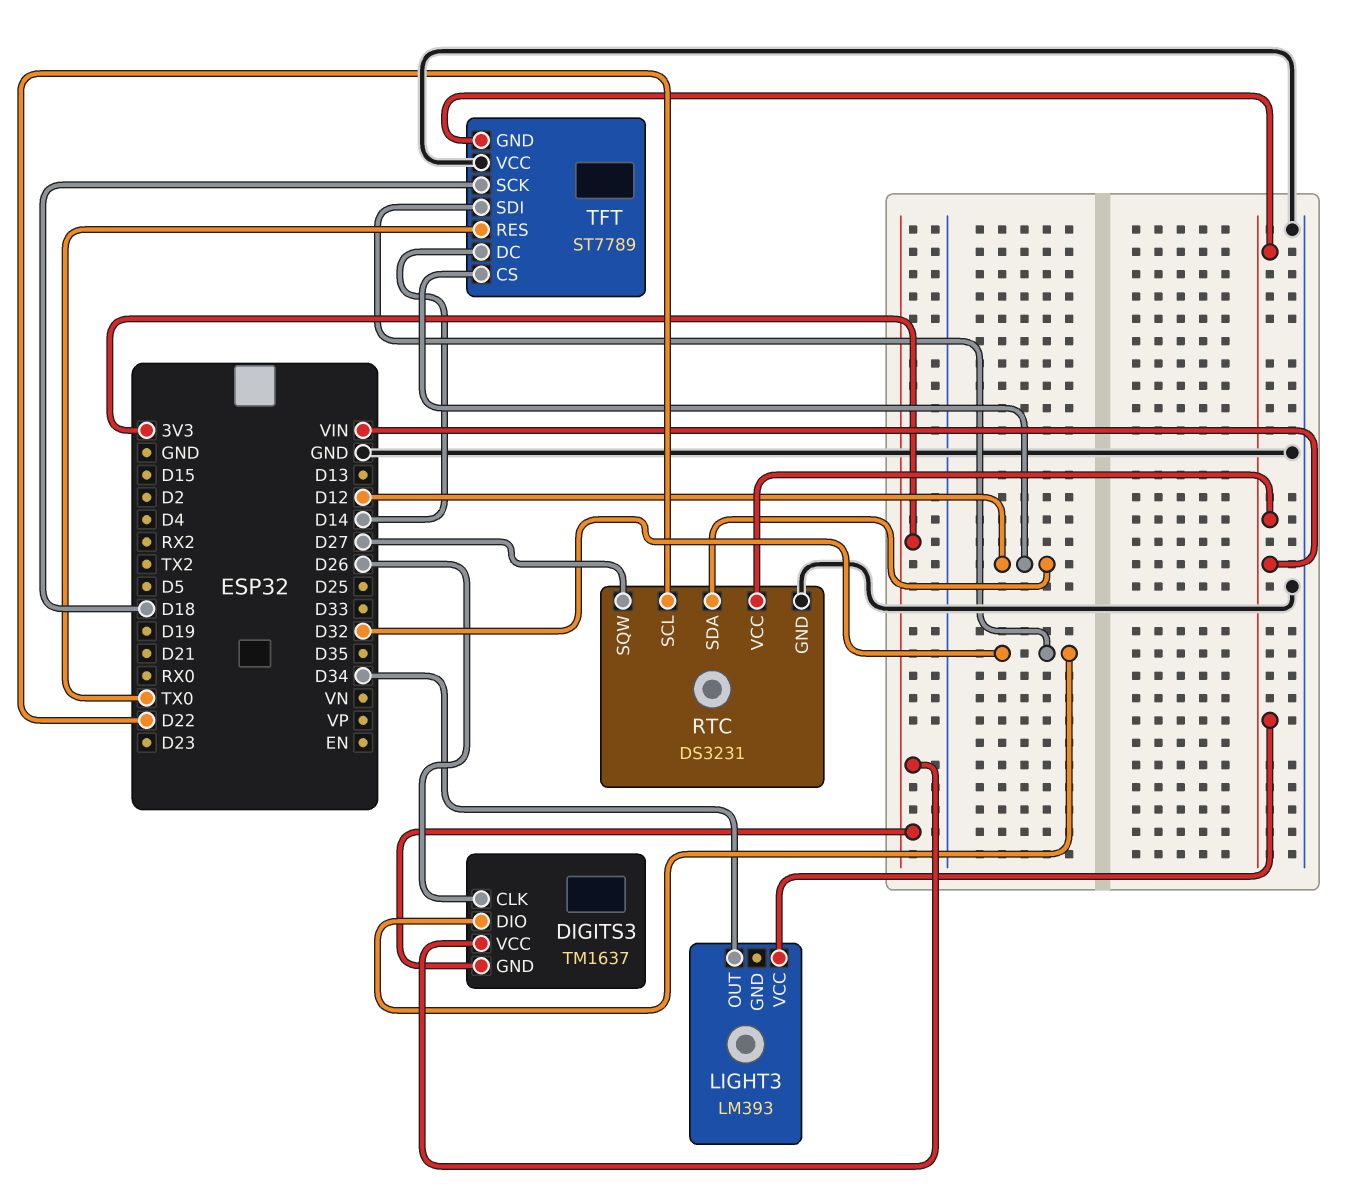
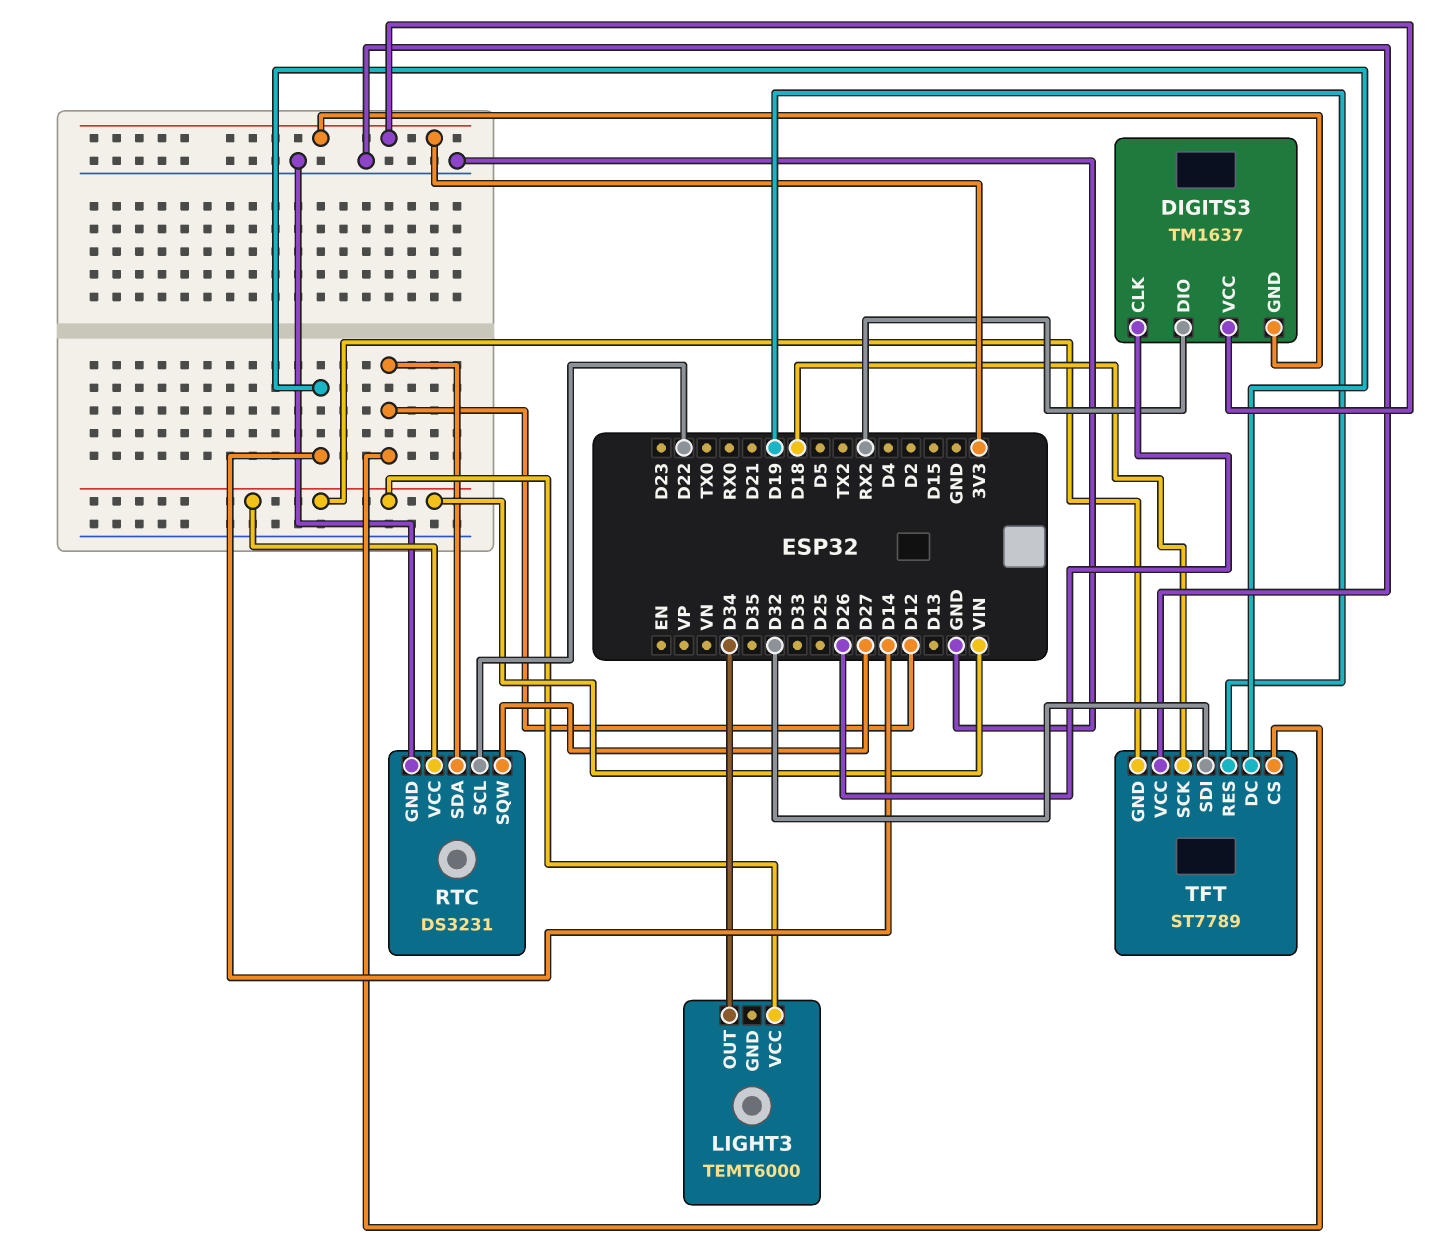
DIGITS3 pin DIO: D32 -> RX2
LIGHT3: LM393 -> TEMT6000
TFT pin RES: TX0 -> D19

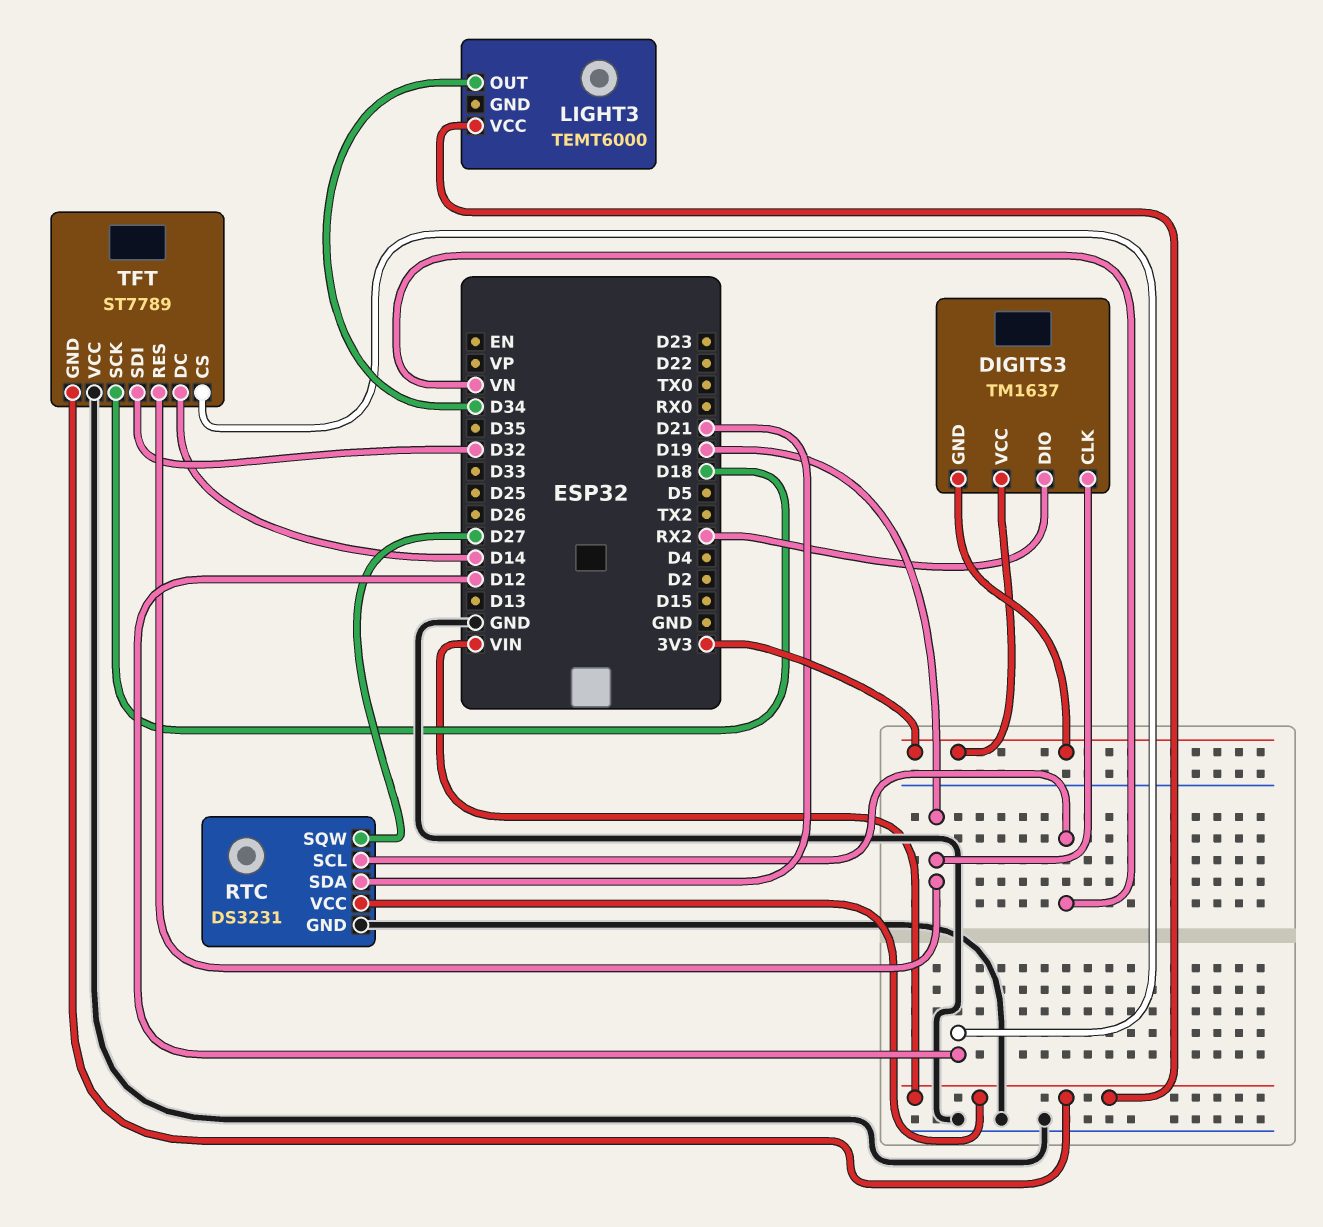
DIGITS3 pin CLK: D26 -> D19
RTC pin SCL: D22 -> VN
RTC pin SDA: D12 -> D21

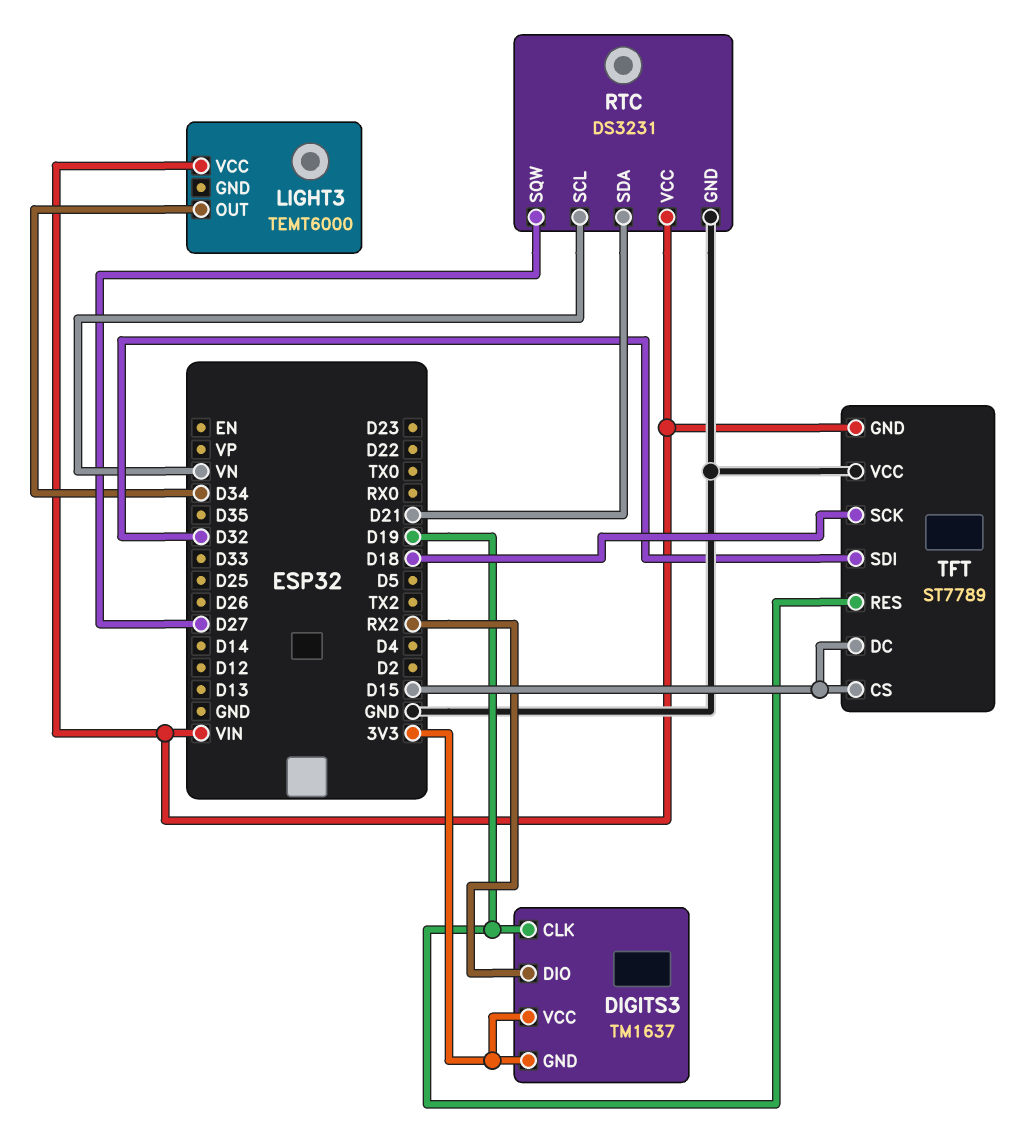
TFT pin CS: D12 -> D15
TFT pin DC: D14 -> D15

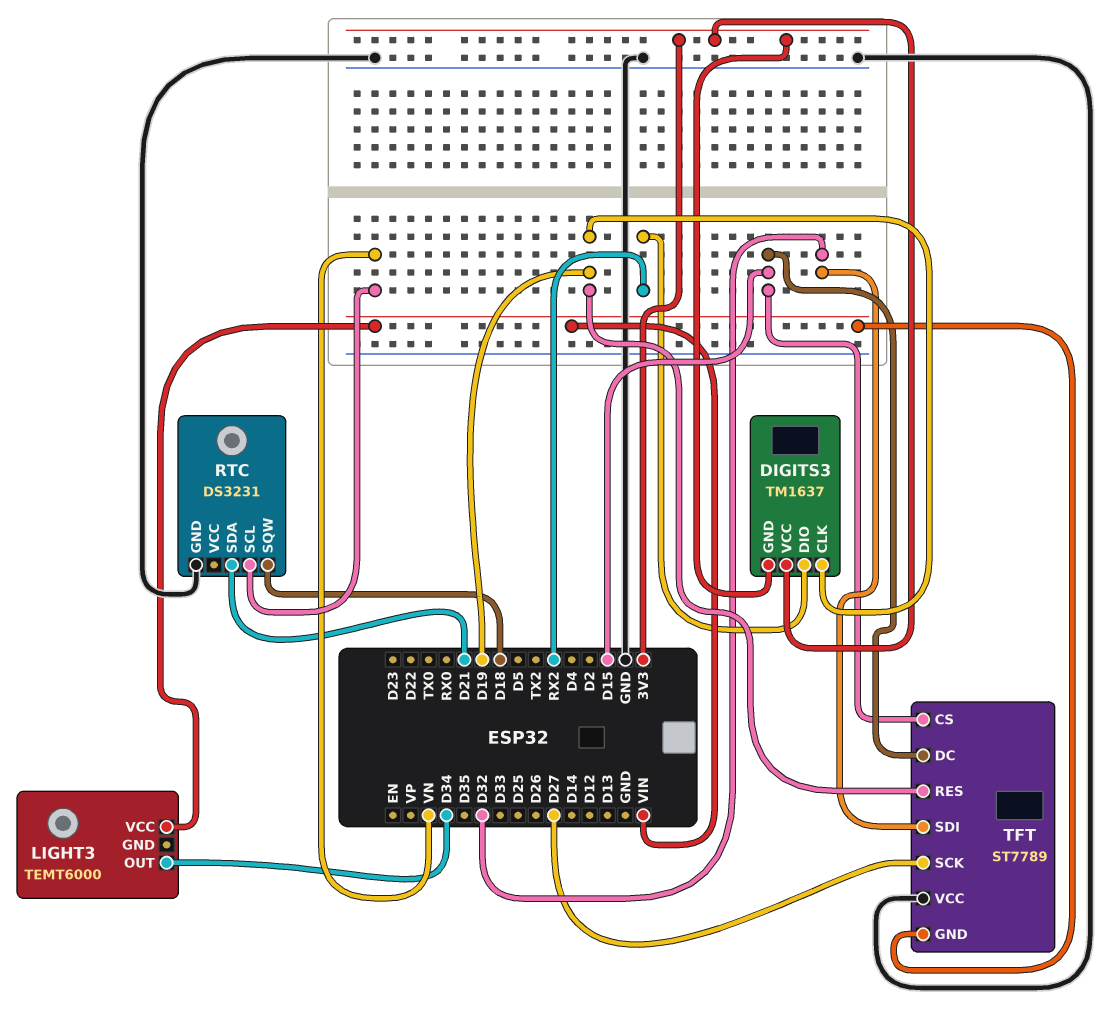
RTC pin SQW: D27 -> D18
RTC pin VCC: VIN -> none
TFT pin SCK: D18 -> D27

